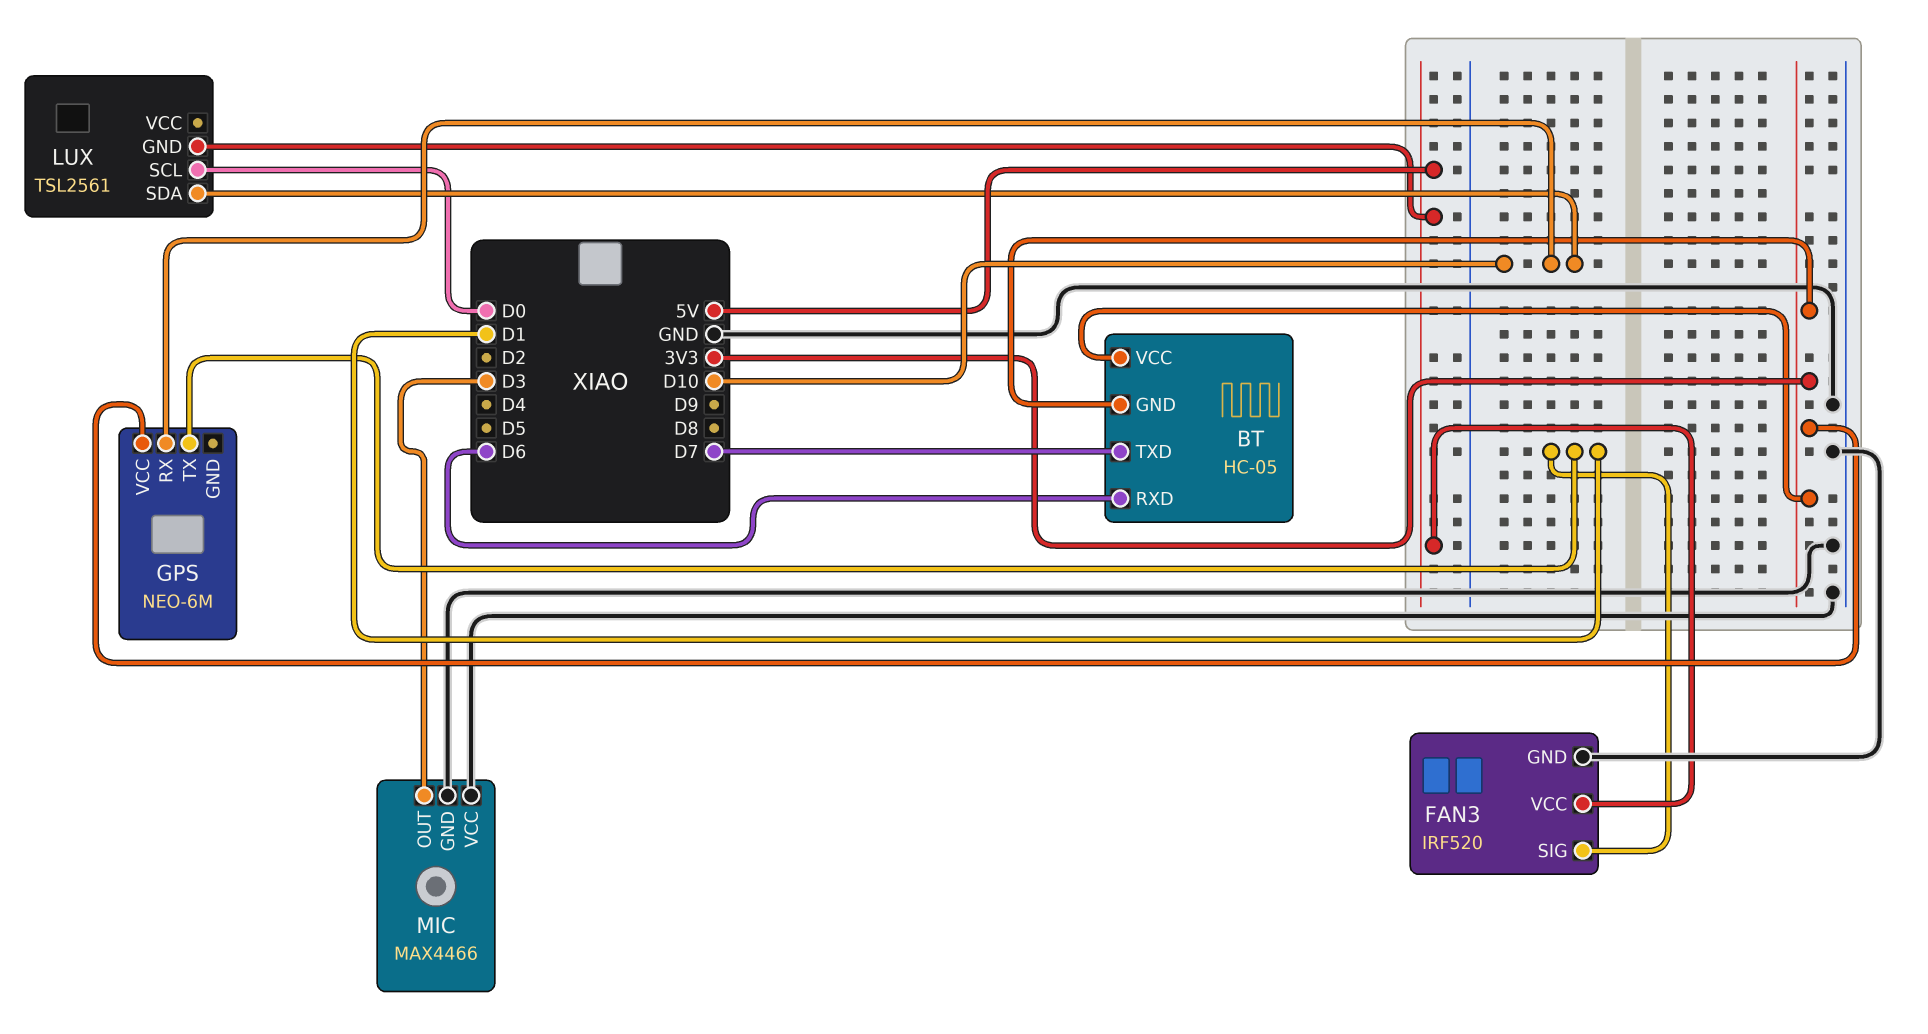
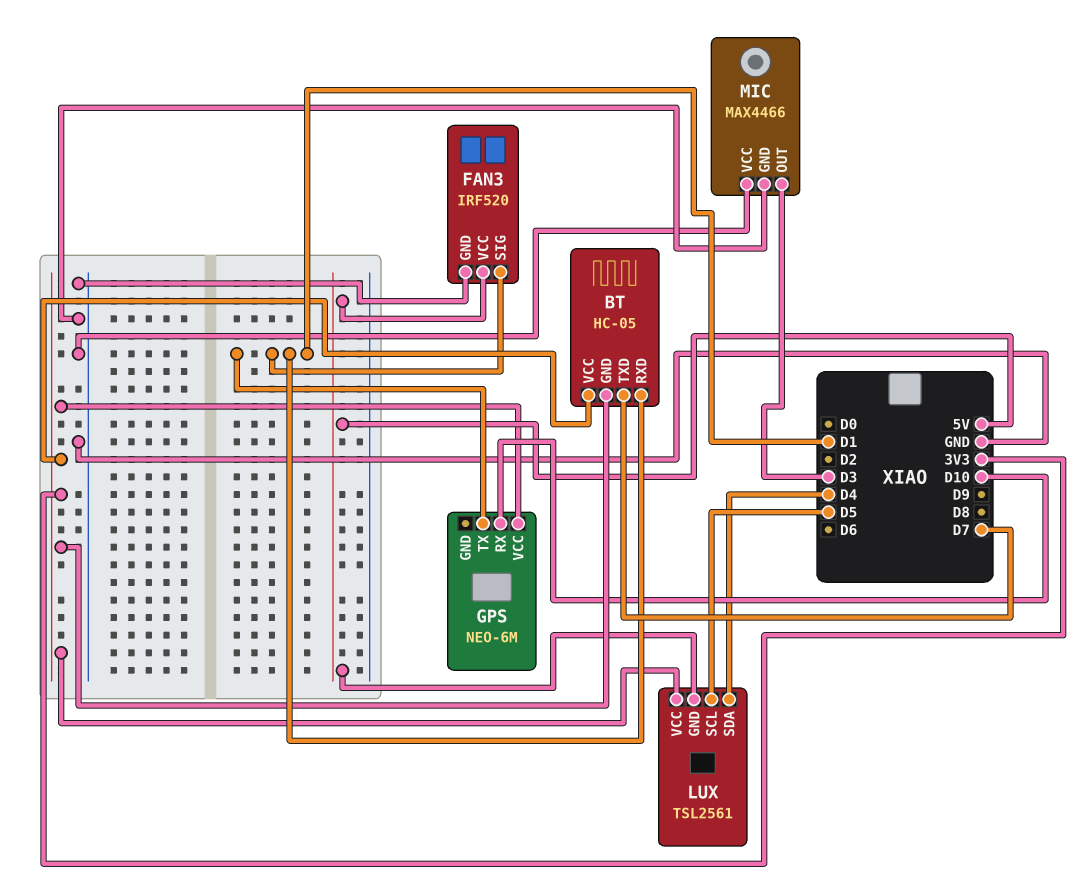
BT pin RXD: D6 -> D1
LUX pin SCL: D0 -> D5
LUX pin SDA: D10 -> D4
LUX pin VCC: none -> 3V3

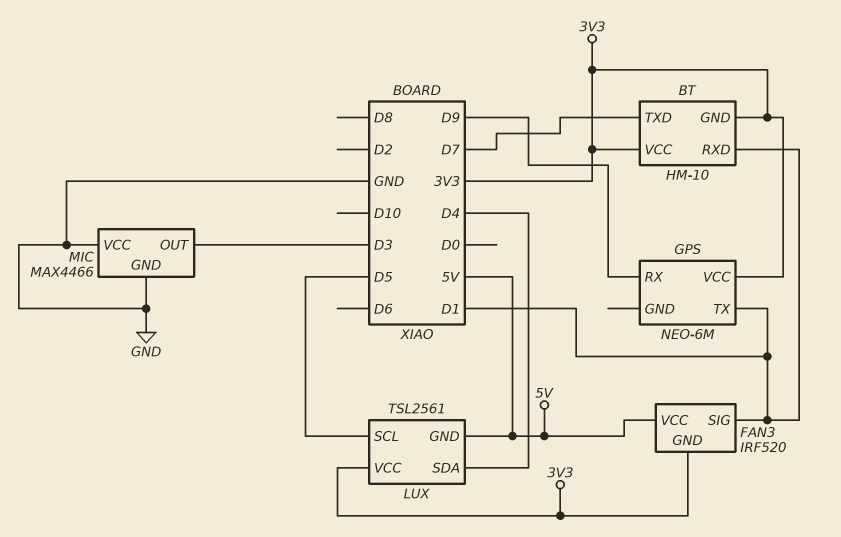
BT: HC-05 -> HM-10
FAN3 pin GND: GND -> 3V3
GPS pin RX: D10 -> D9

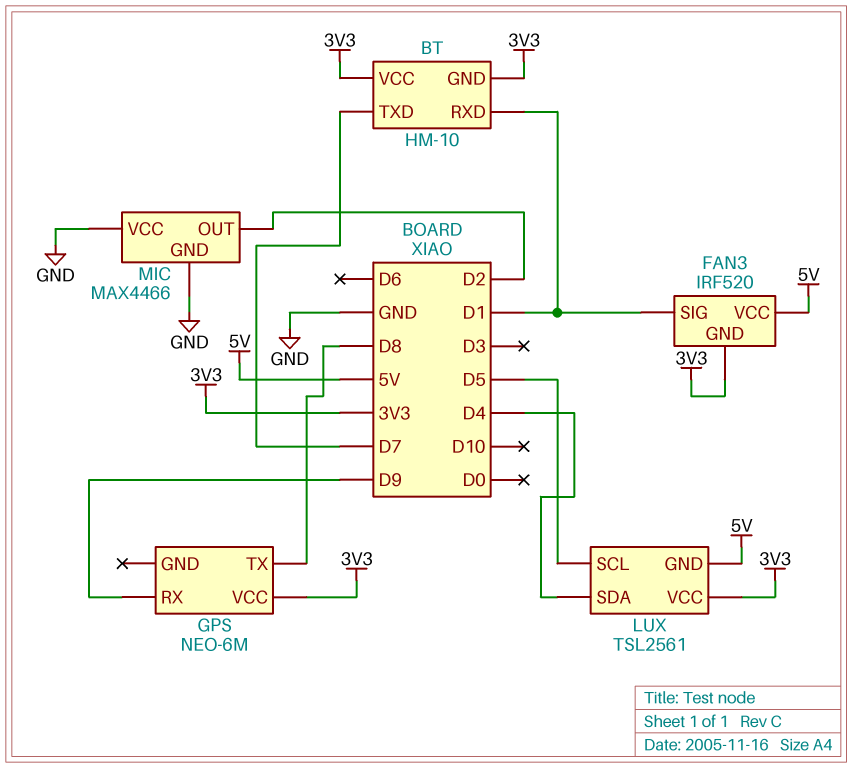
GPS pin TX: D1 -> D8
MIC pin OUT: D3 -> D2

